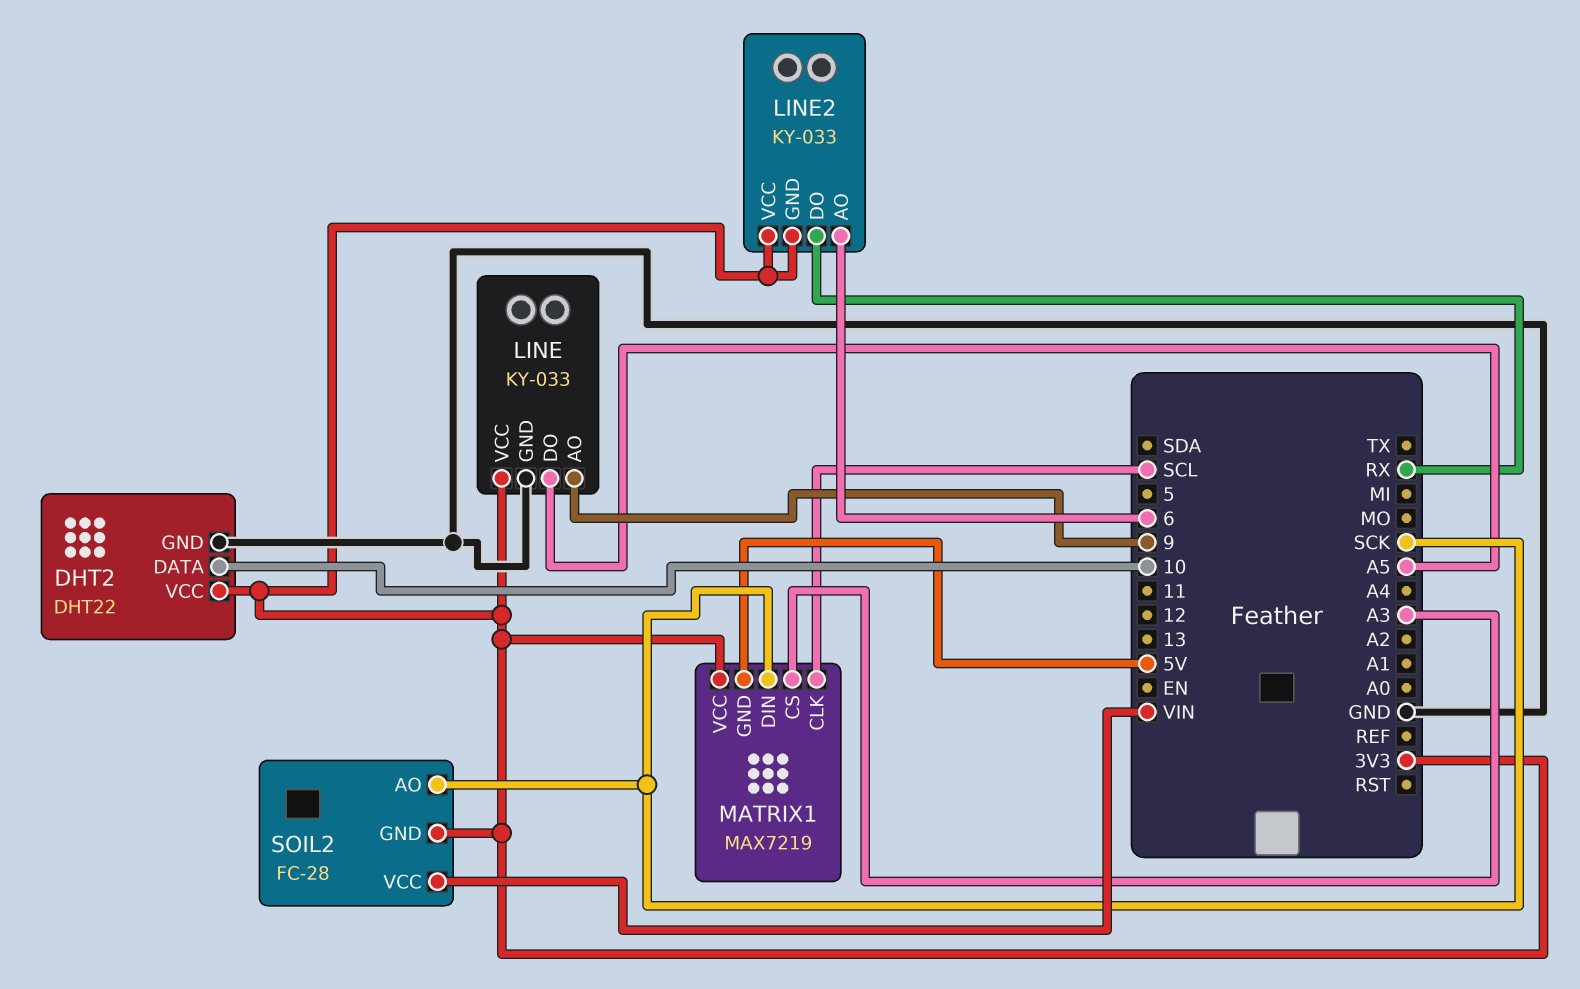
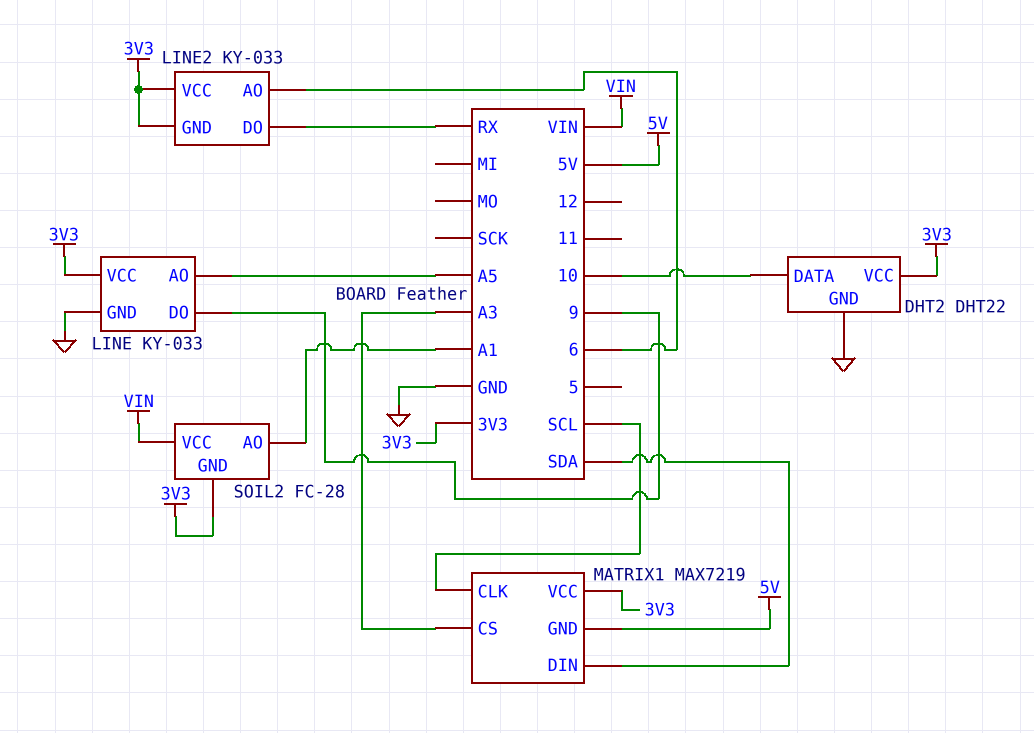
LINE pin AO: 9 -> A5
LINE pin DO: A5 -> 9
MATRIX1 pin DIN: SCK -> SDA
SOIL2 pin AO: SCK -> A1

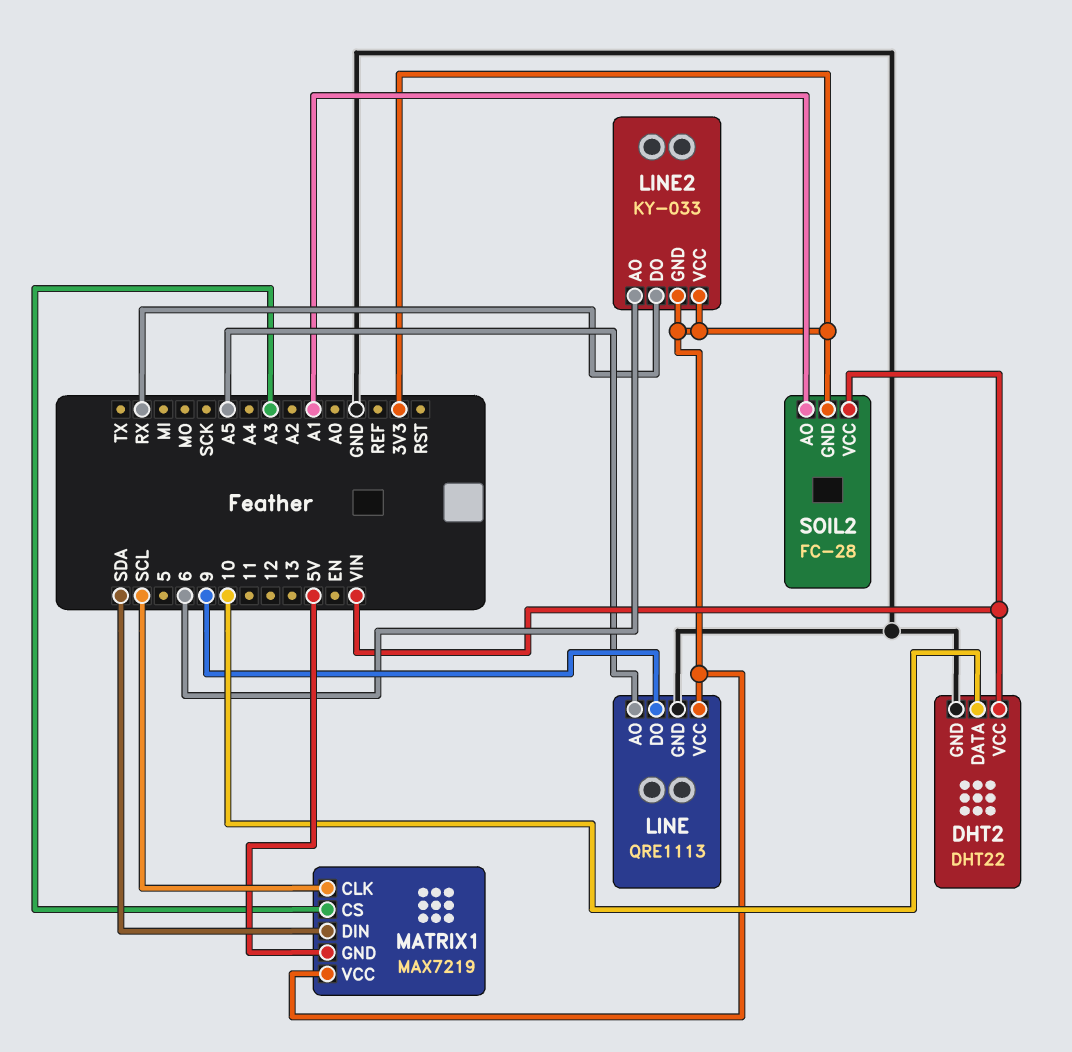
DHT2 pin VCC: 3V3 -> VIN
LINE: KY-033 -> QRE1113

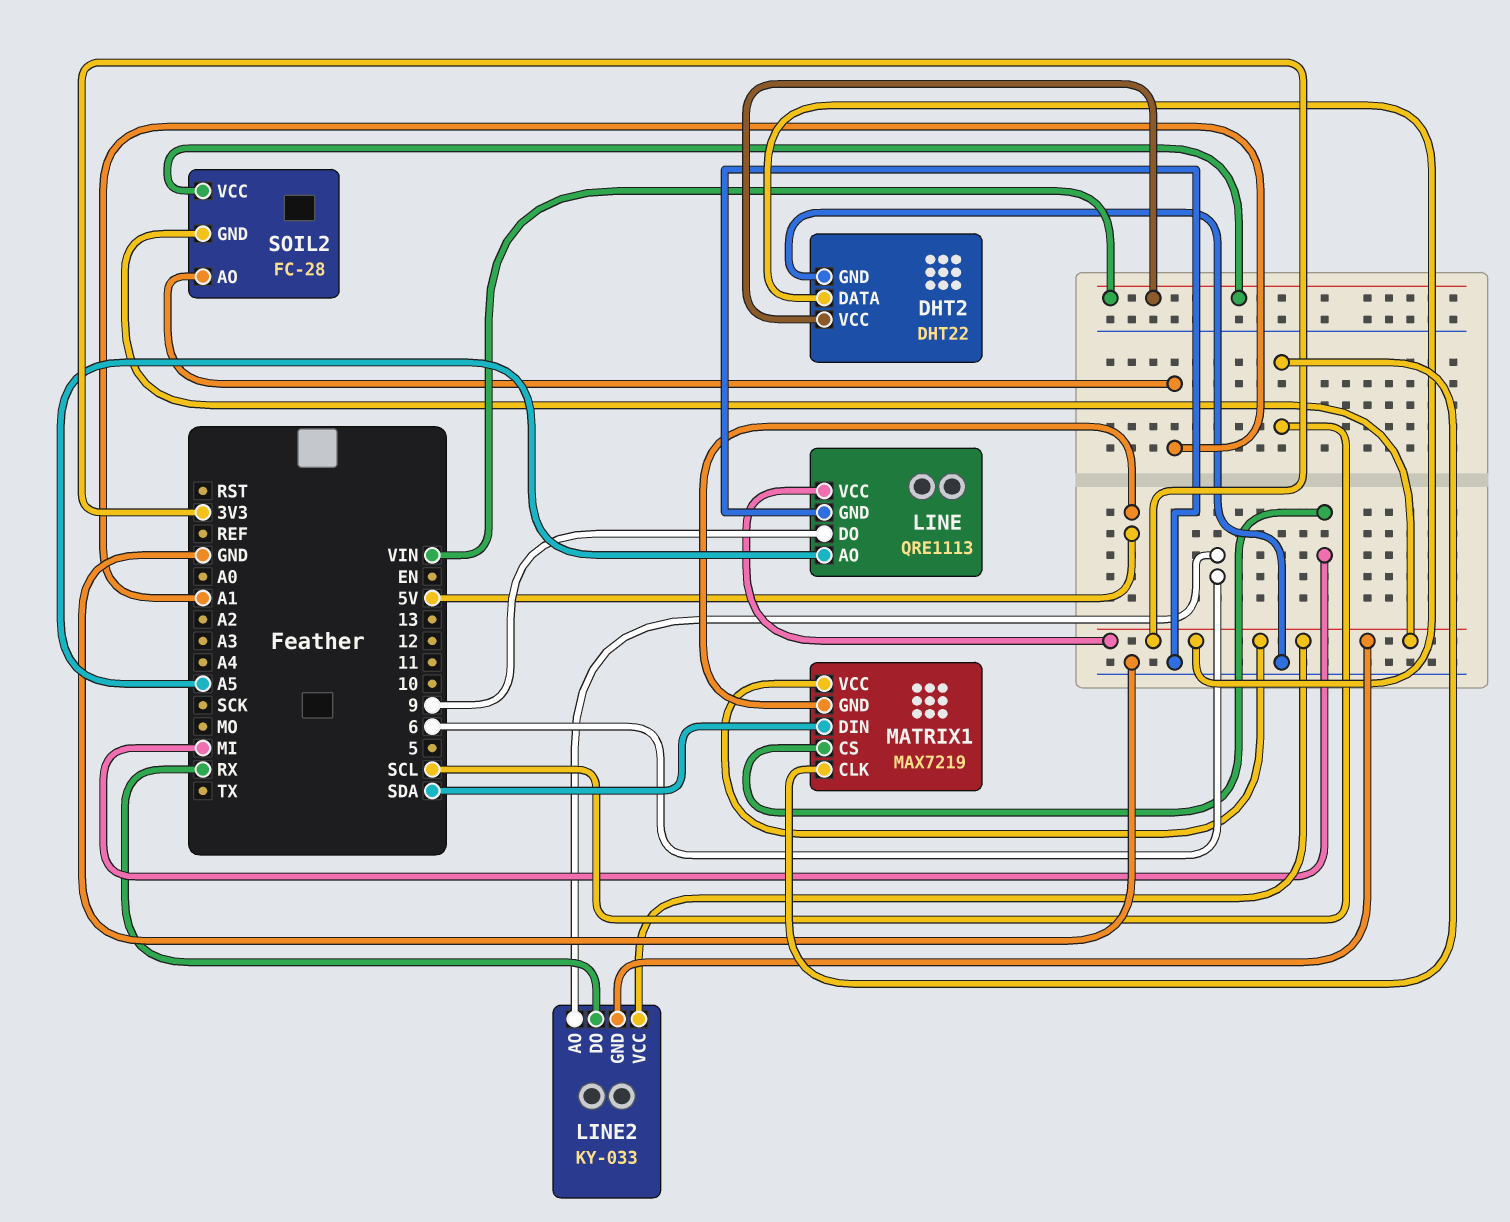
DHT2 pin DATA: 10 -> 3V3
MATRIX1 pin CS: A3 -> MI

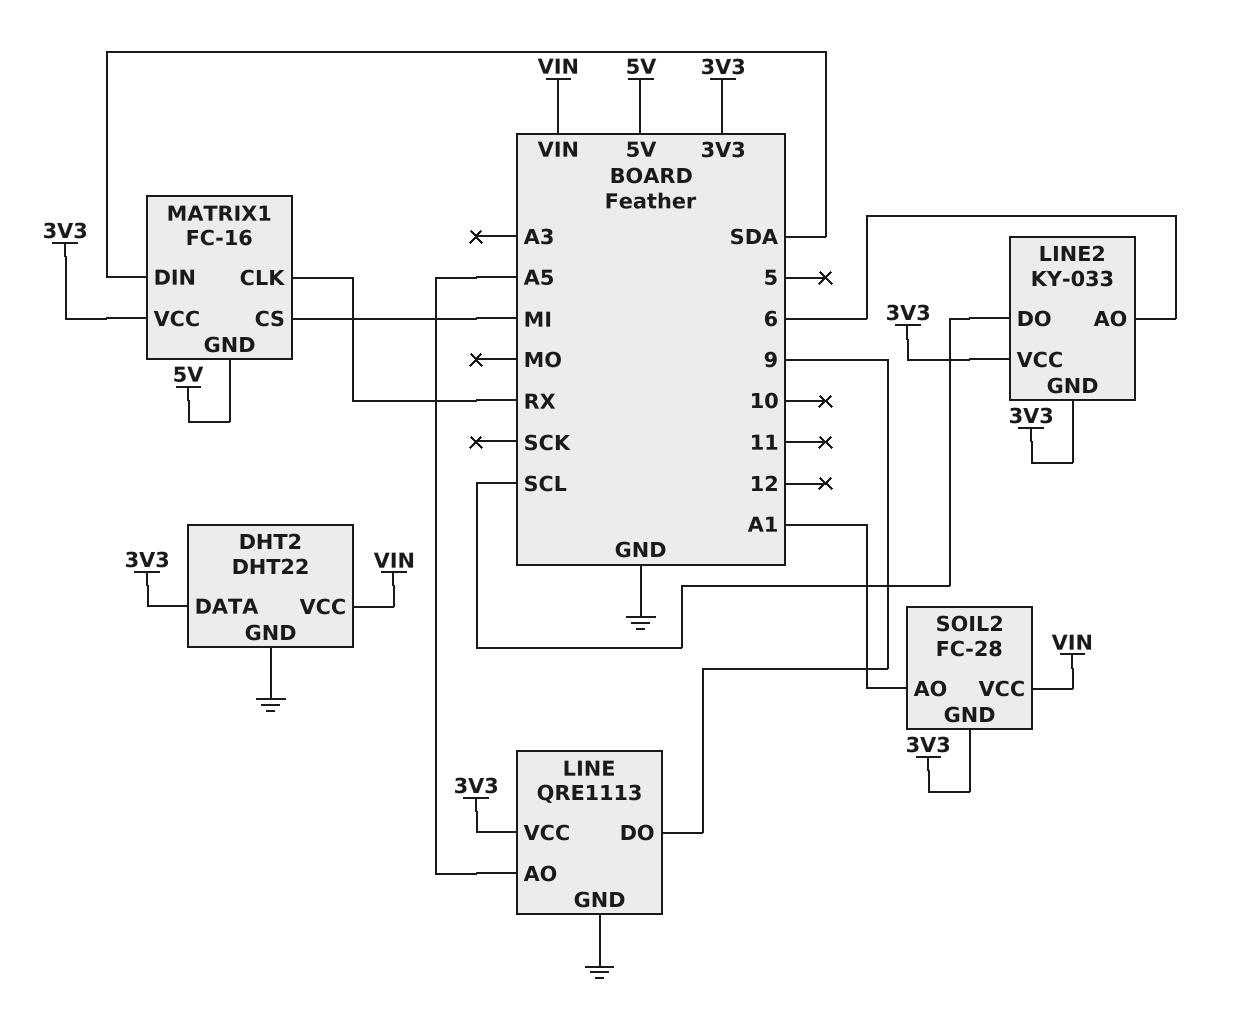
LINE2 pin DO: RX -> SCL
MATRIX1: MAX7219 -> FC-16
MATRIX1 pin CLK: SCL -> RX

